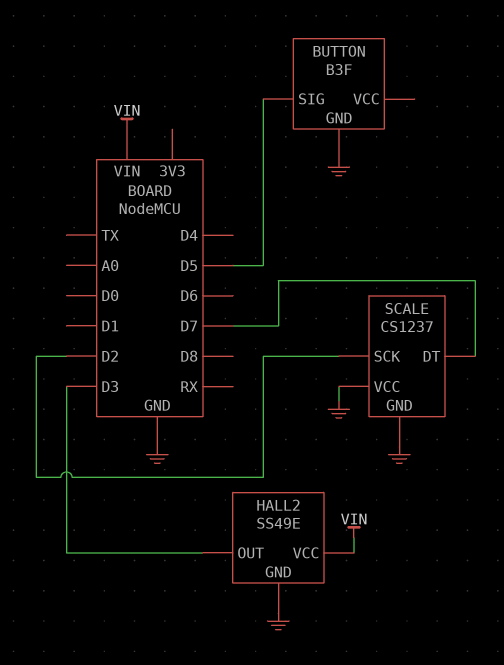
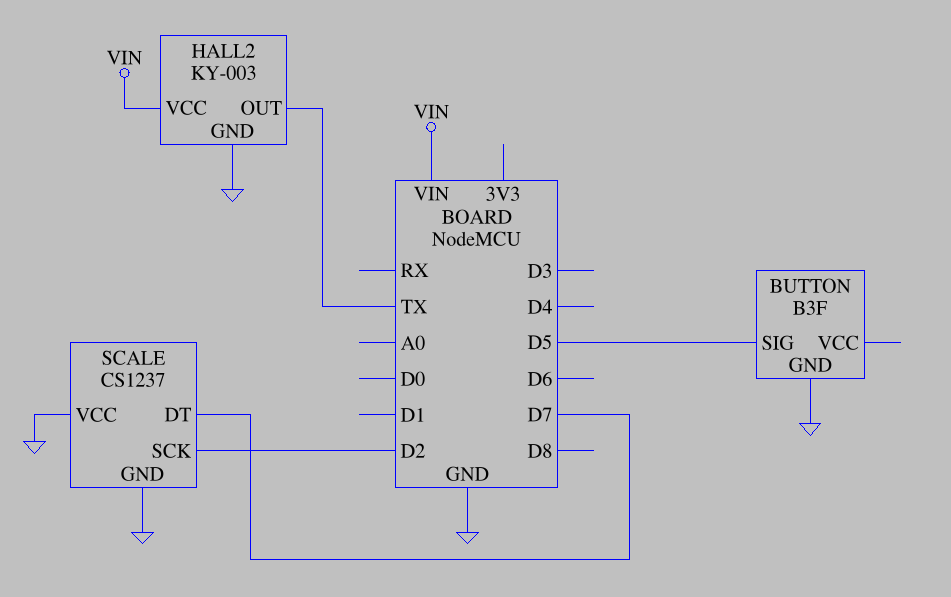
HALL2: SS49E -> KY-003
HALL2 pin OUT: D3 -> TX

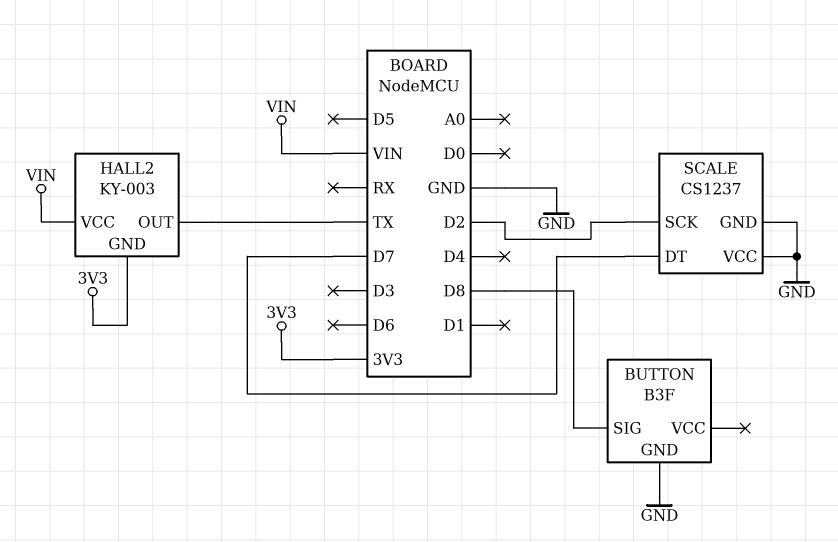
BUTTON pin SIG: D5 -> D8
HALL2 pin GND: GND -> 3V3

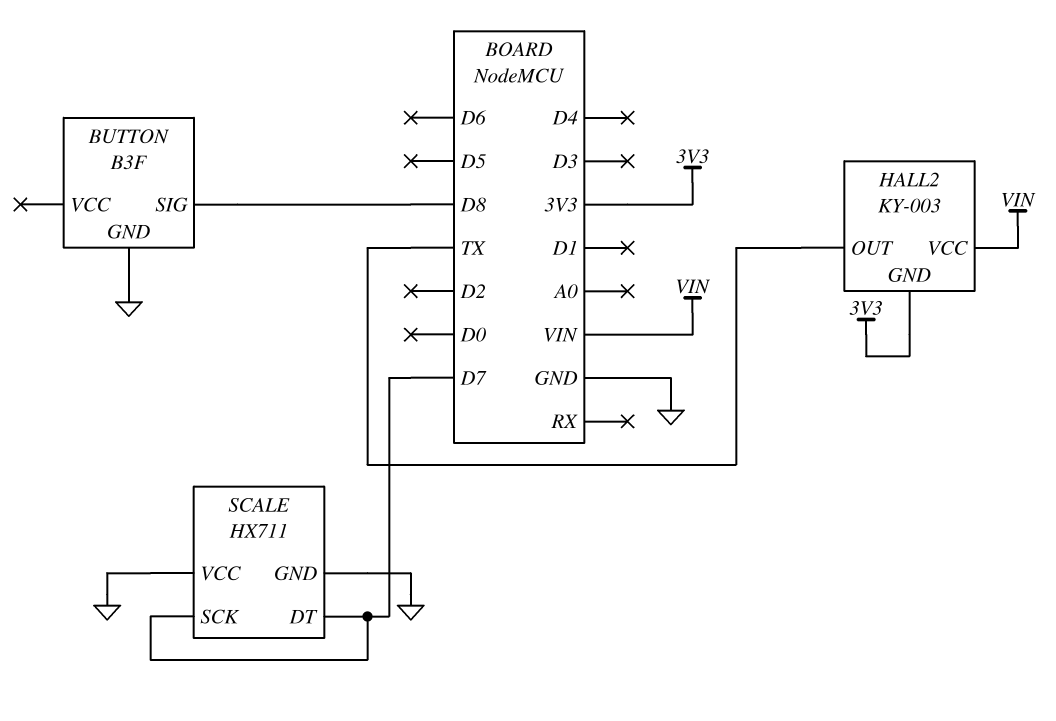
SCALE: CS1237 -> HX711
SCALE pin SCK: D2 -> D7

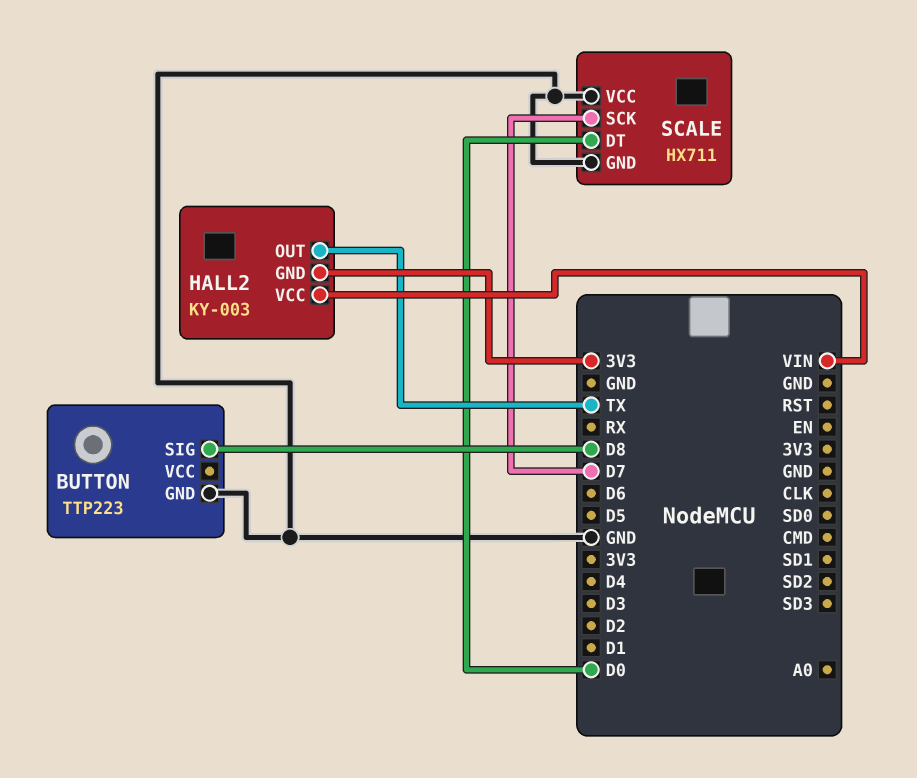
BUTTON: B3F -> TTP223
SCALE pin DT: D7 -> D0

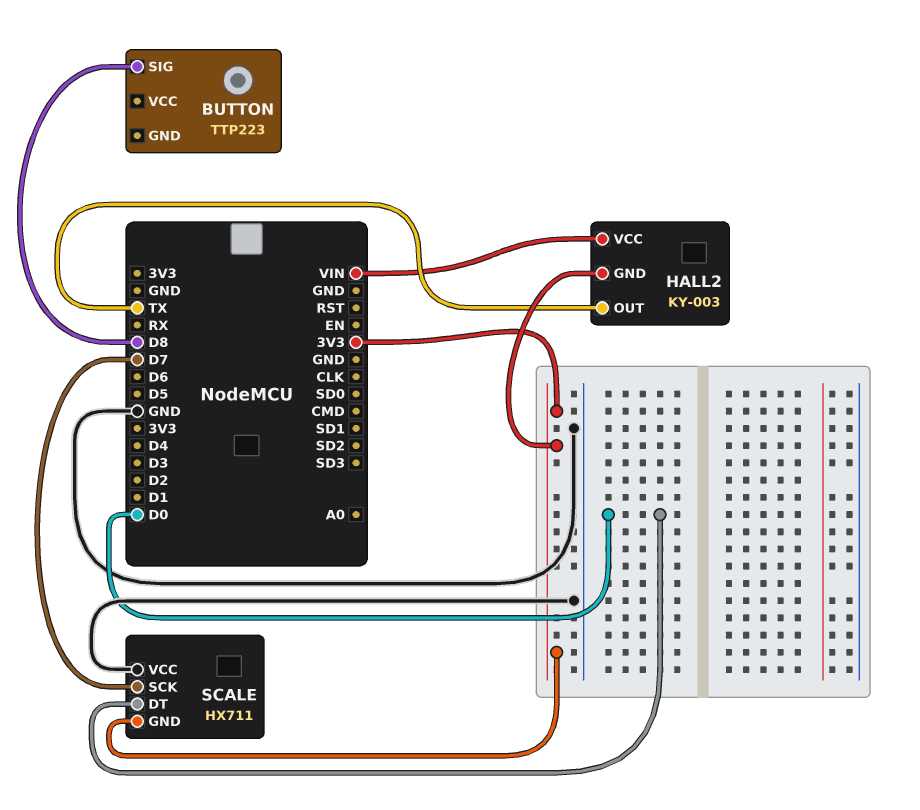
BUTTON pin GND: GND -> none
SCALE pin GND: GND -> 3V3

